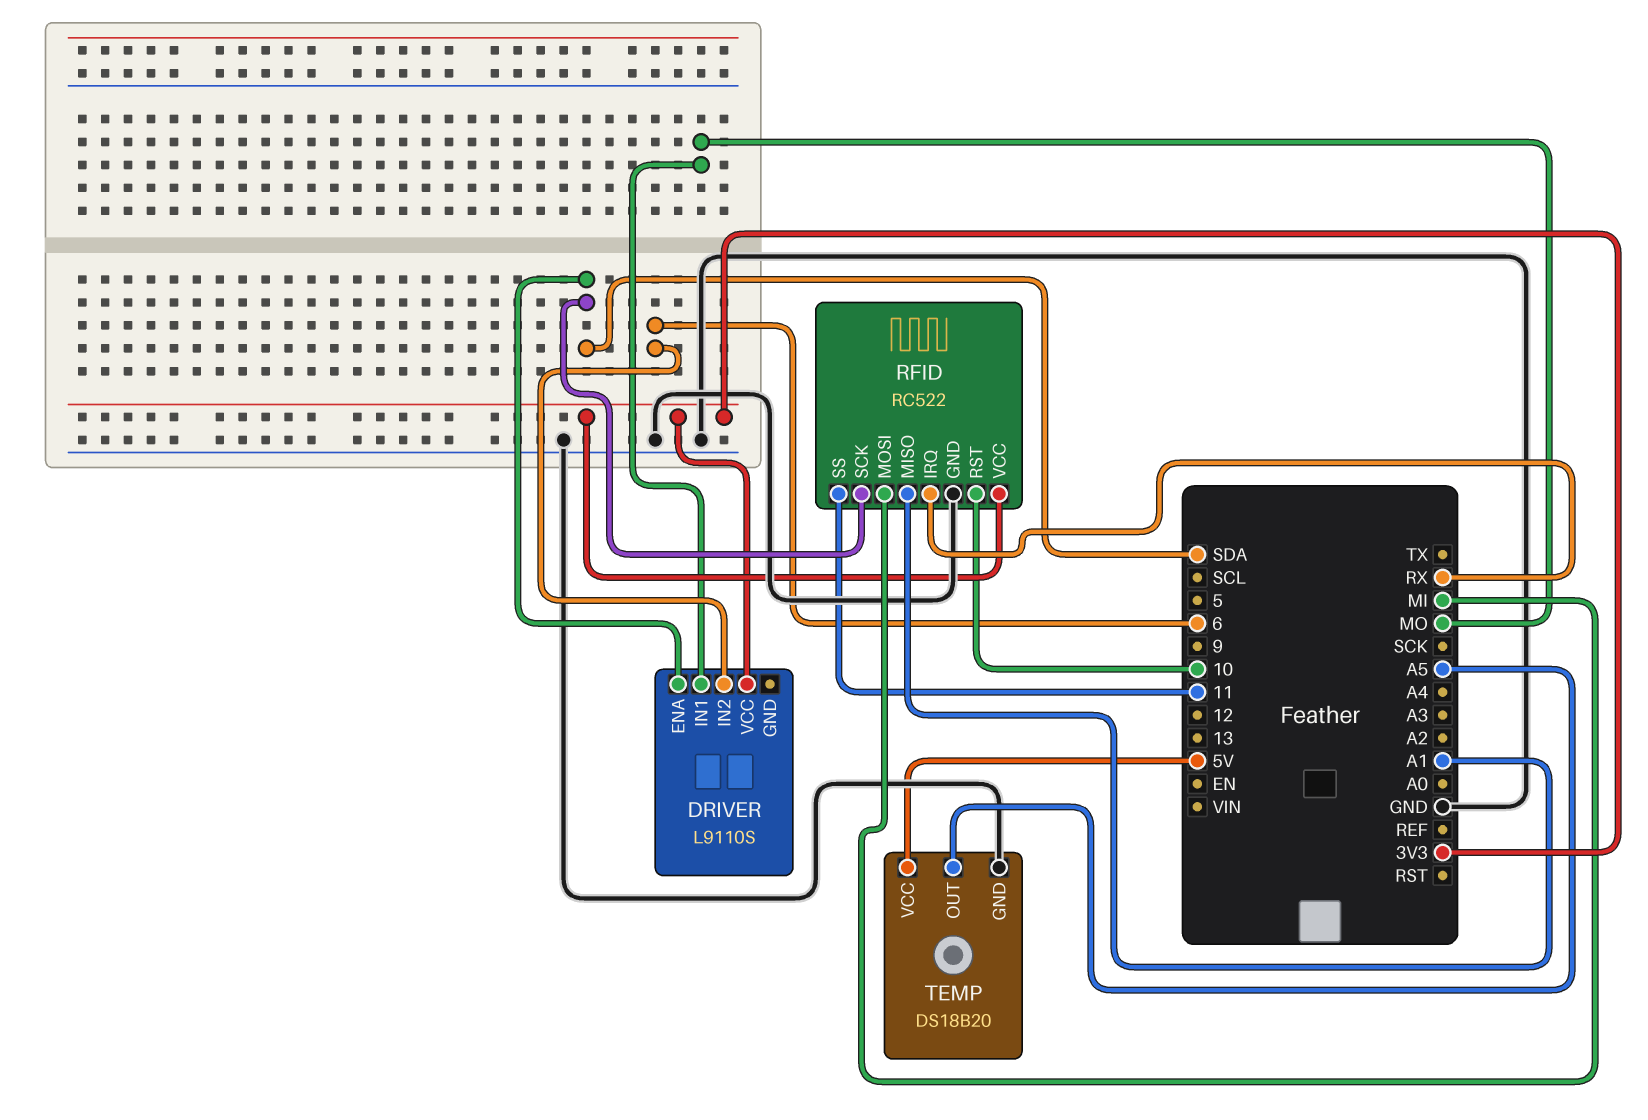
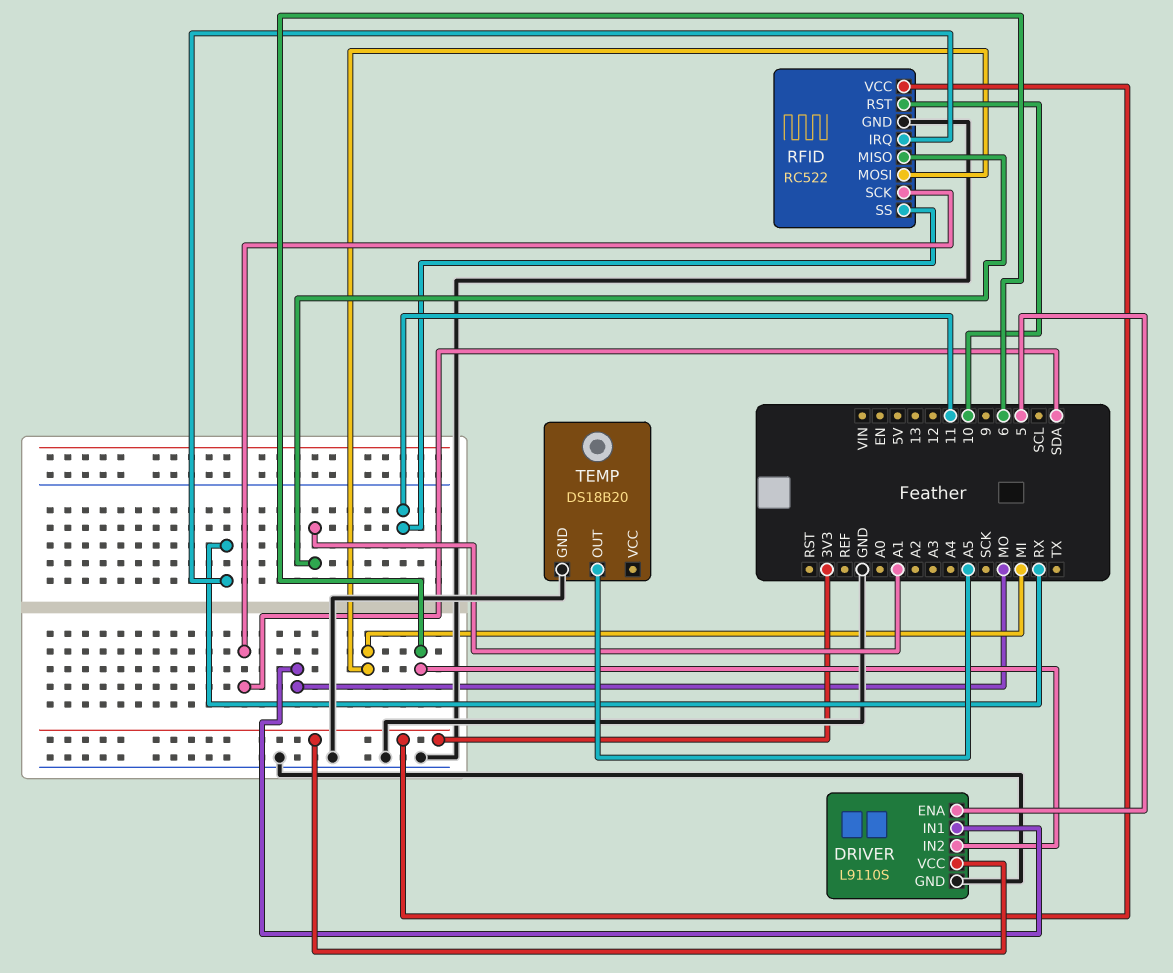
DRIVER pin ENA: SDA -> 5
DRIVER pin GND: none -> GND
TEMP pin VCC: 5V -> none

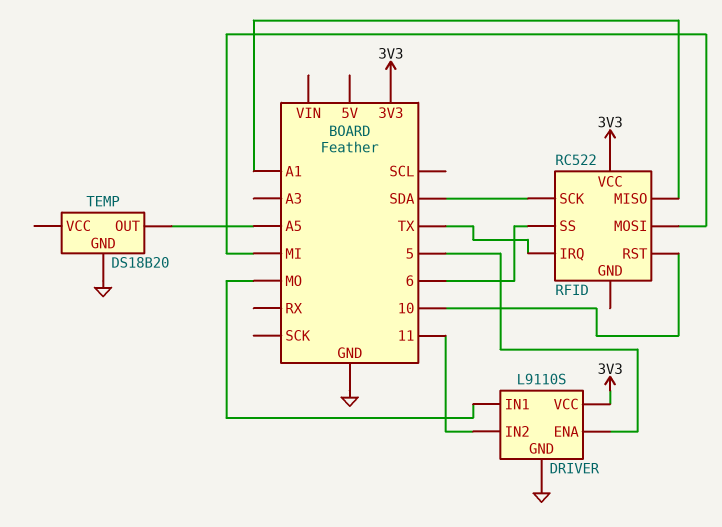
DRIVER pin IN2: 6 -> 11
RFID pin GND: GND -> none
RFID pin IRQ: RX -> TX
RFID pin SS: 11 -> 6

